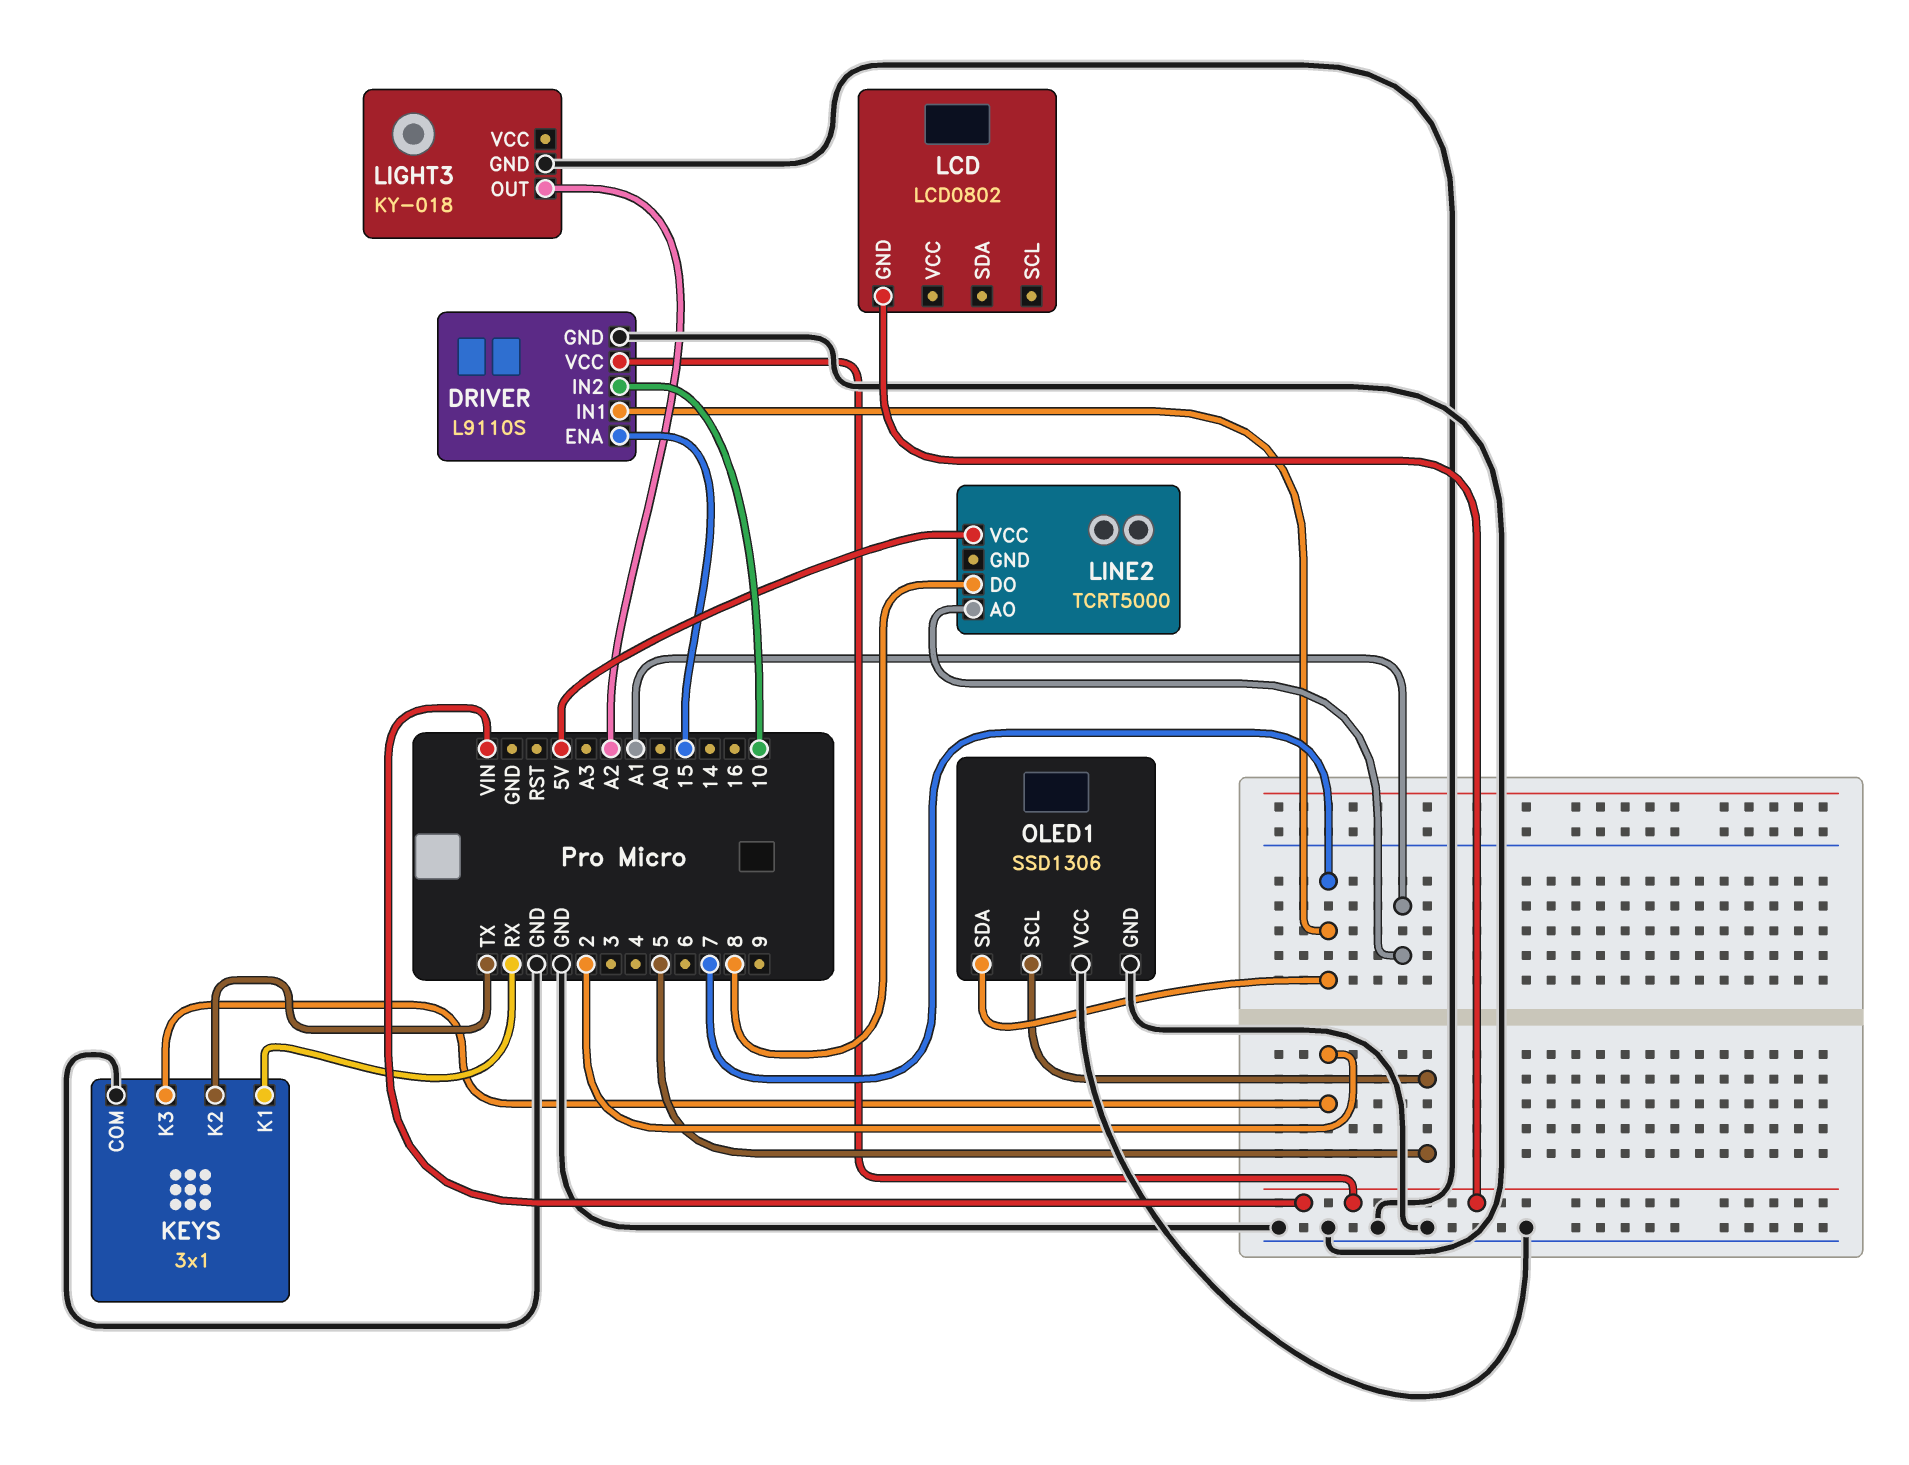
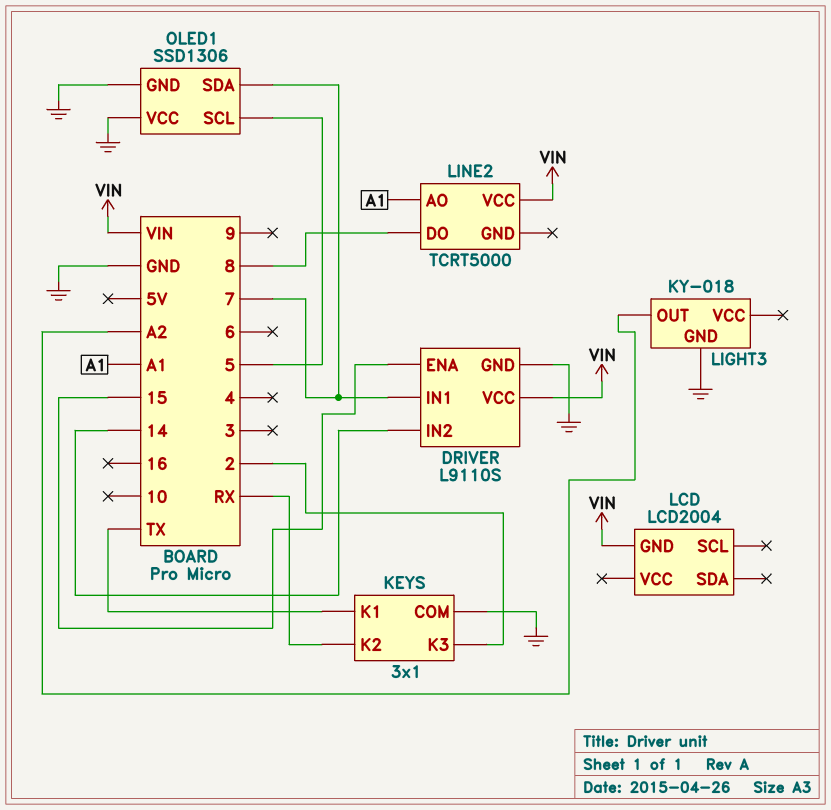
DRIVER pin IN2: 10 -> 14
KEYS pin K1: RX -> TX
KEYS pin K2: TX -> RX
LCD: LCD0802 -> LCD2004
LINE2 pin VCC: 5V -> VIN

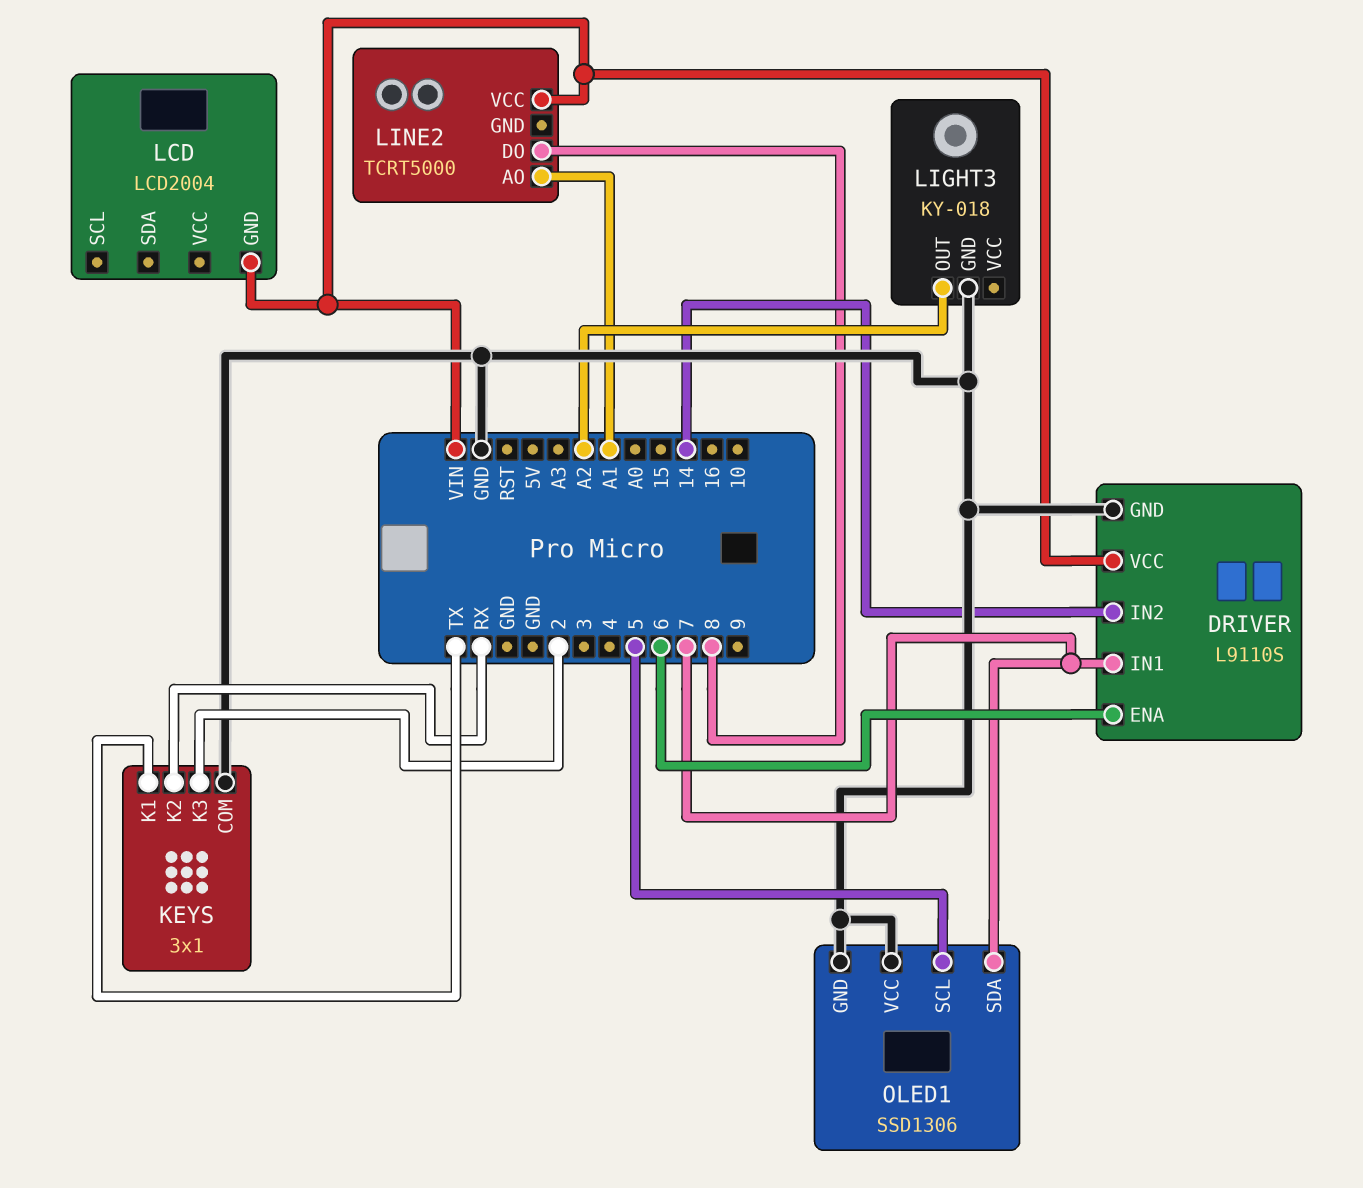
DRIVER pin ENA: 15 -> 6

